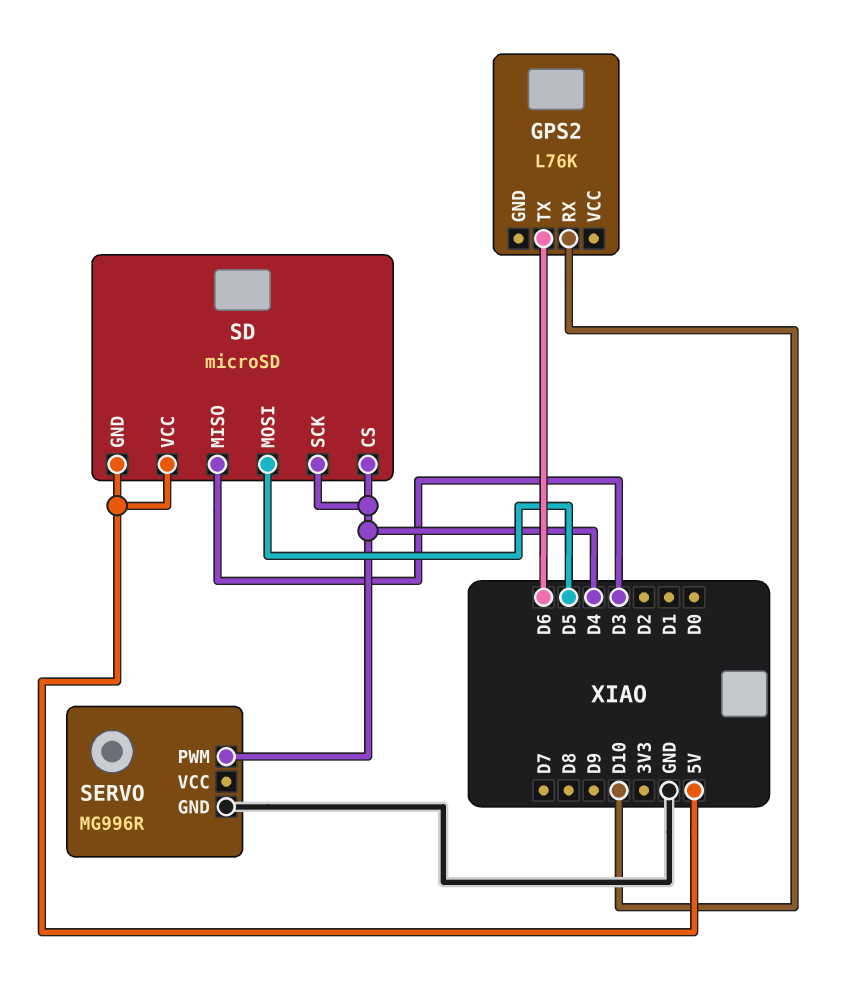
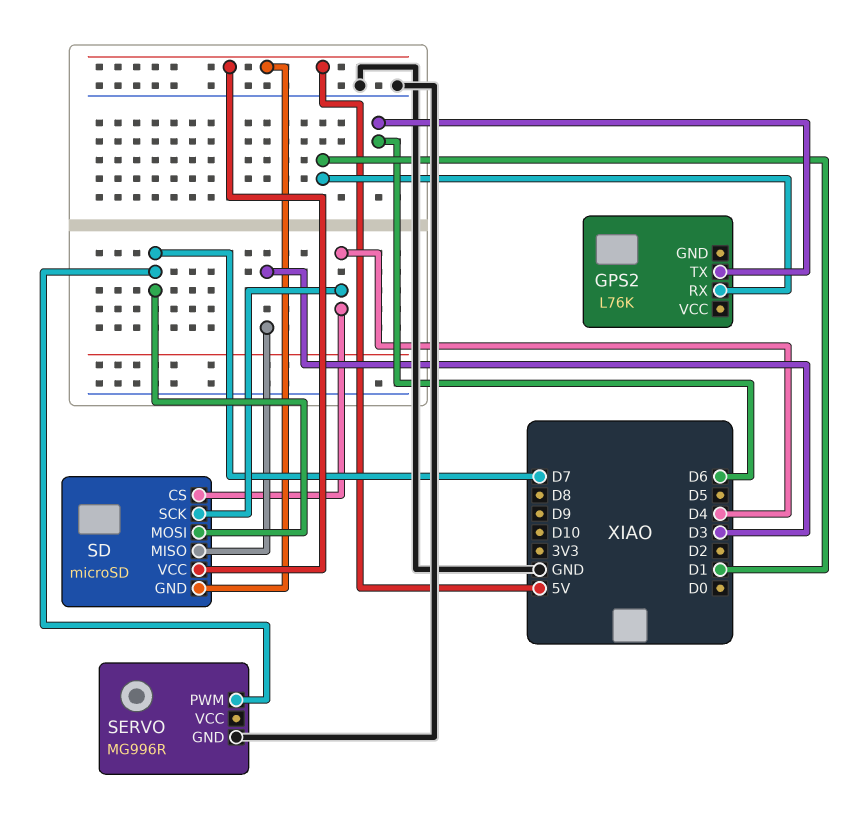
GPS2 pin RX: D10 -> D1
SD pin MOSI: D5 -> D7
SERVO pin PWM: D4 -> D7

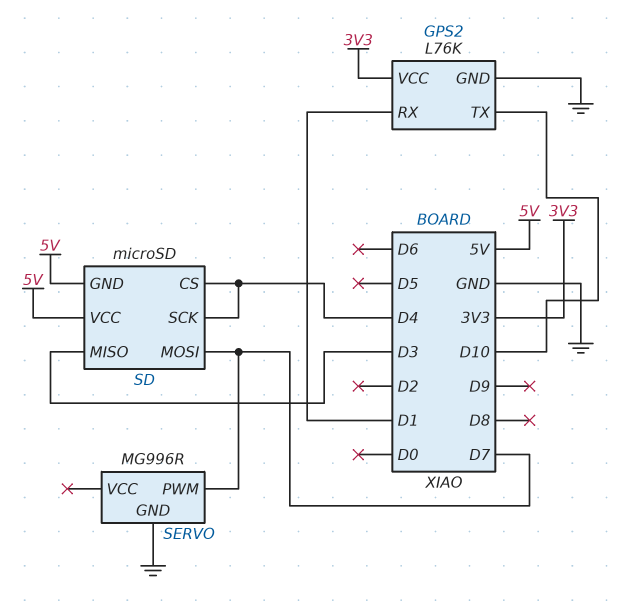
GPS2 pin GND: none -> GND
GPS2 pin TX: D6 -> D10
GPS2 pin VCC: none -> 3V3

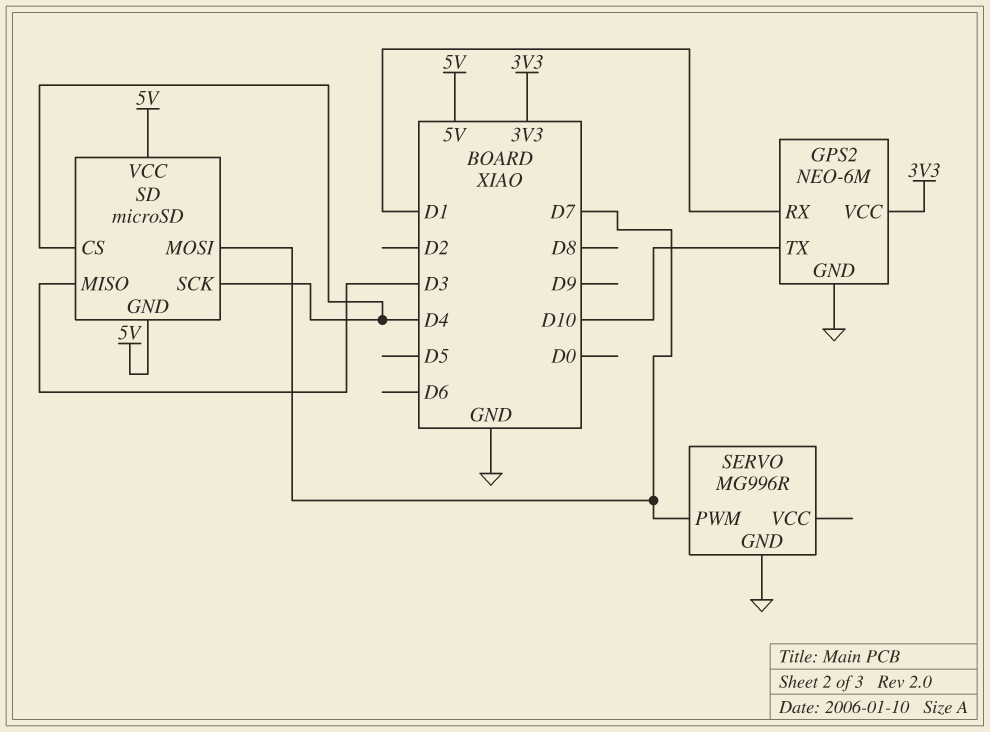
GPS2: L76K -> NEO-6M

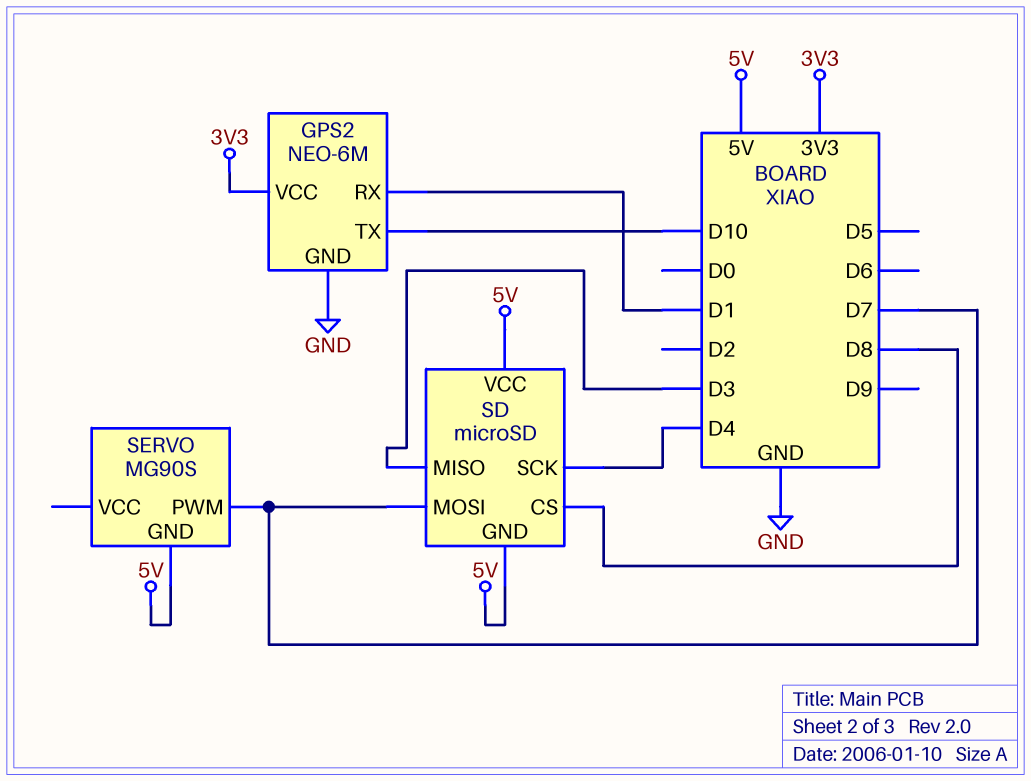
SD pin CS: D4 -> D8
SERVO: MG996R -> MG90S
SERVO pin GND: GND -> 5V

